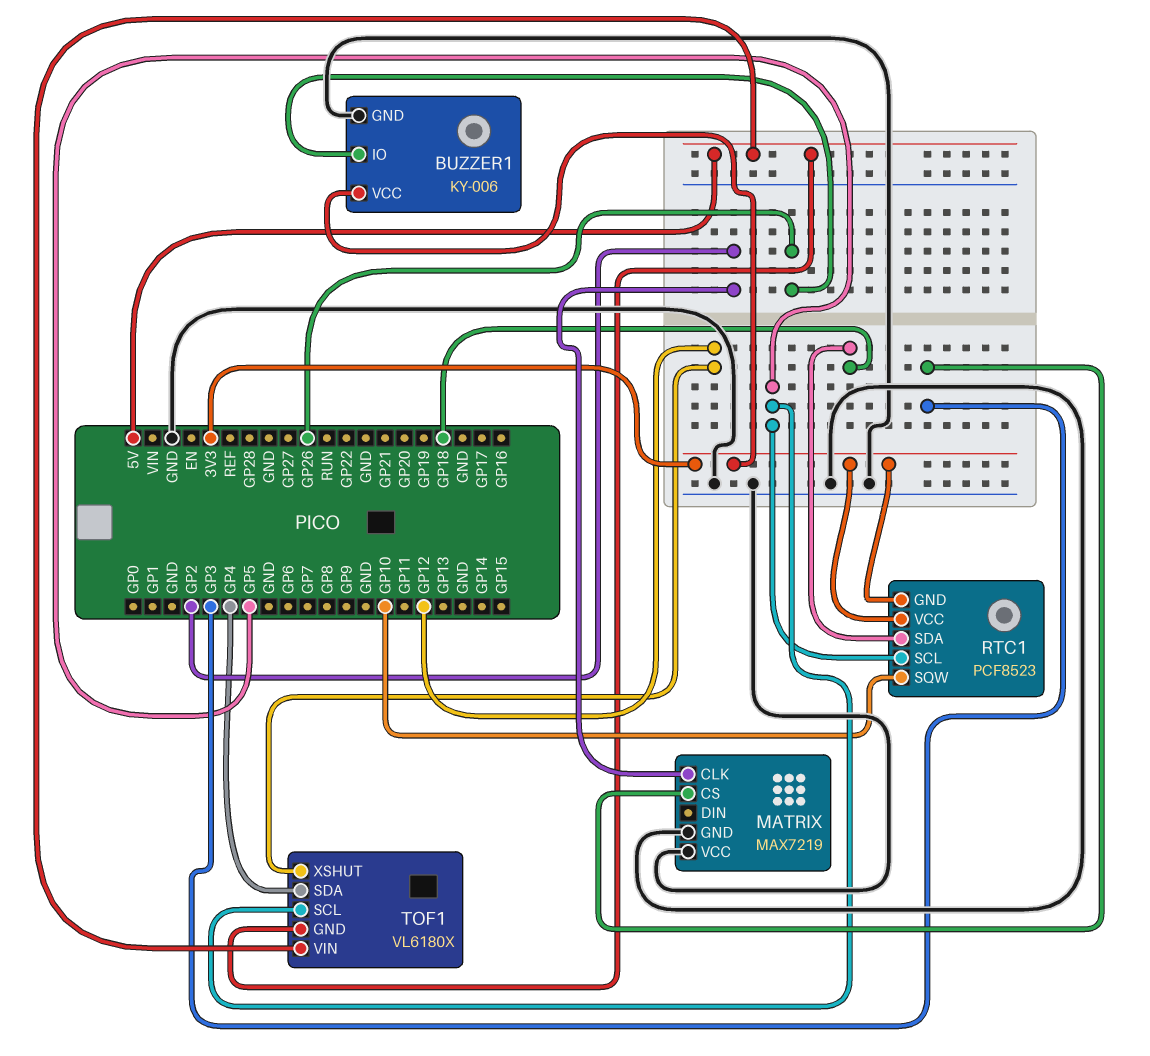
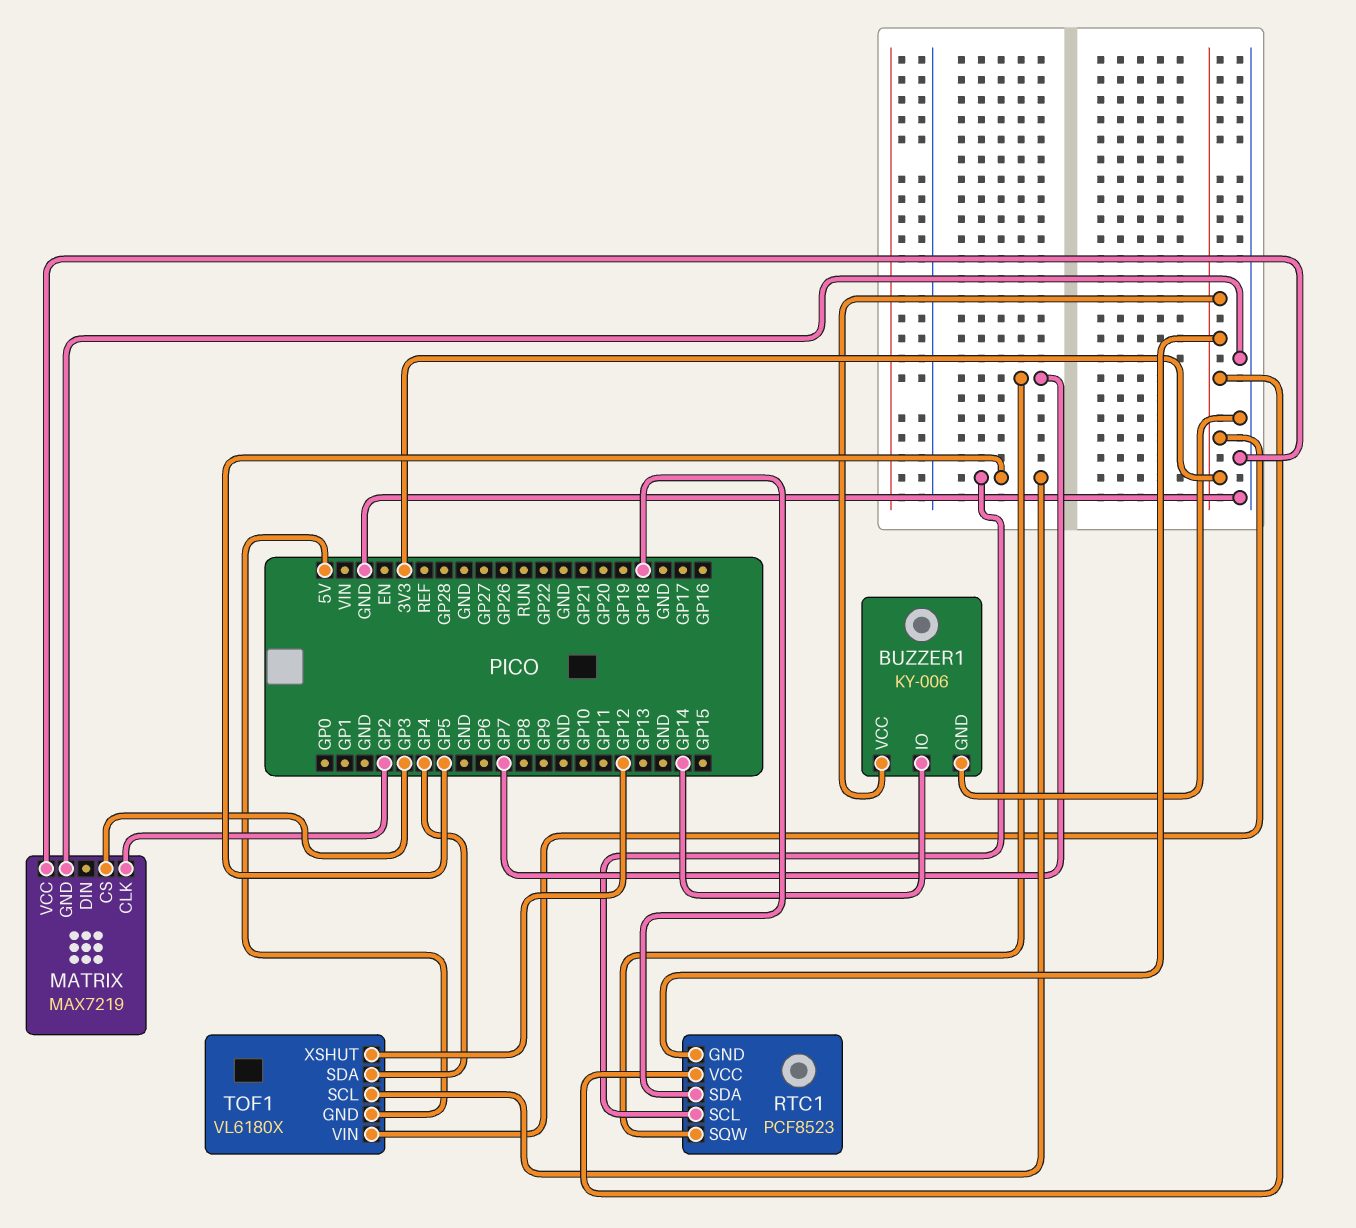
BUZZER1 pin IO: GP26 -> GP14
RTC1 pin SQW: GP10 -> GP7
TOF1 pin VIN: 5V -> 3V3

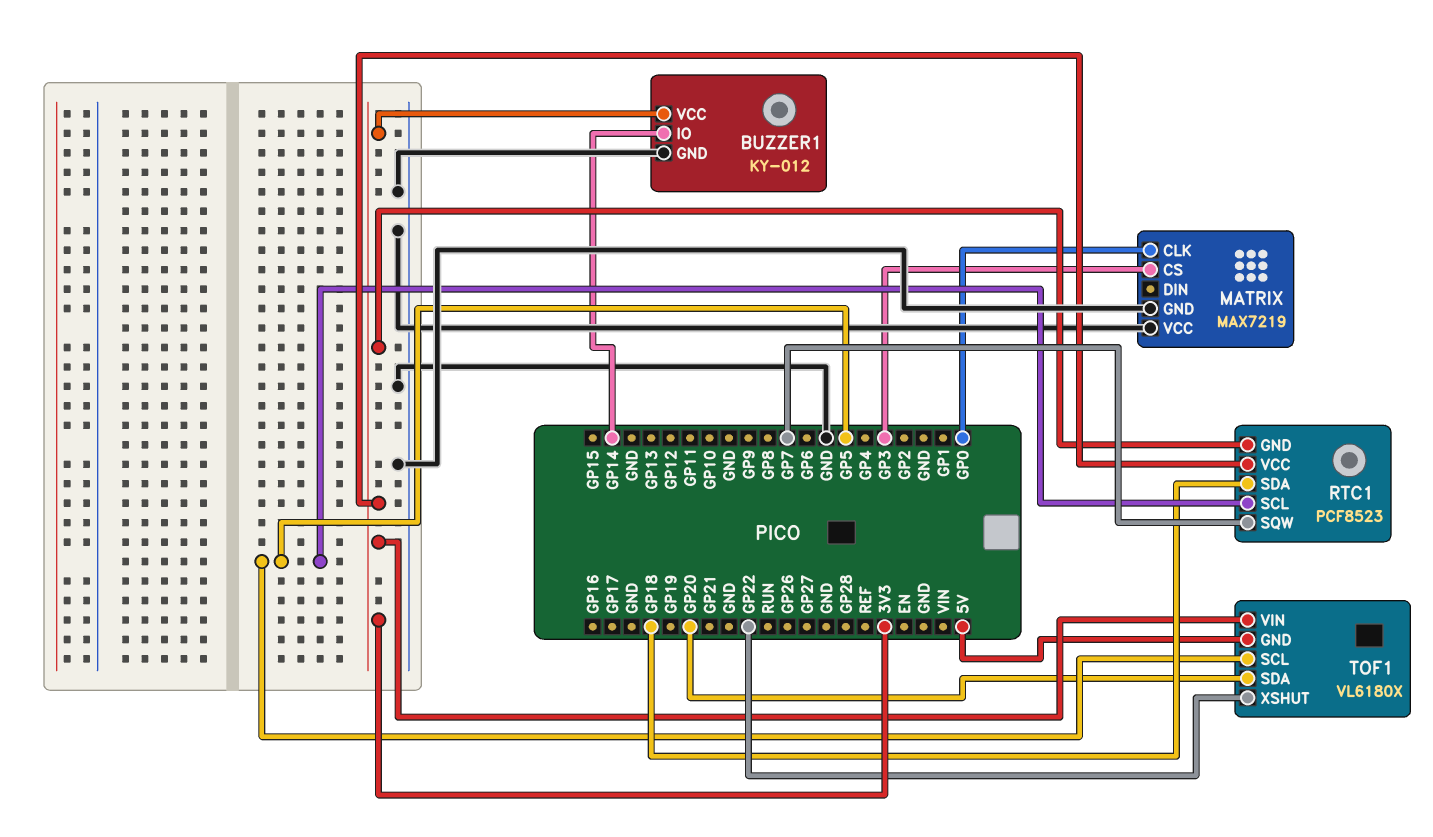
BUZZER1: KY-006 -> KY-012
MATRIX pin CLK: GP2 -> GP0
TOF1 pin SDA: GP4 -> GP20
TOF1 pin XSHUT: GP12 -> GP22

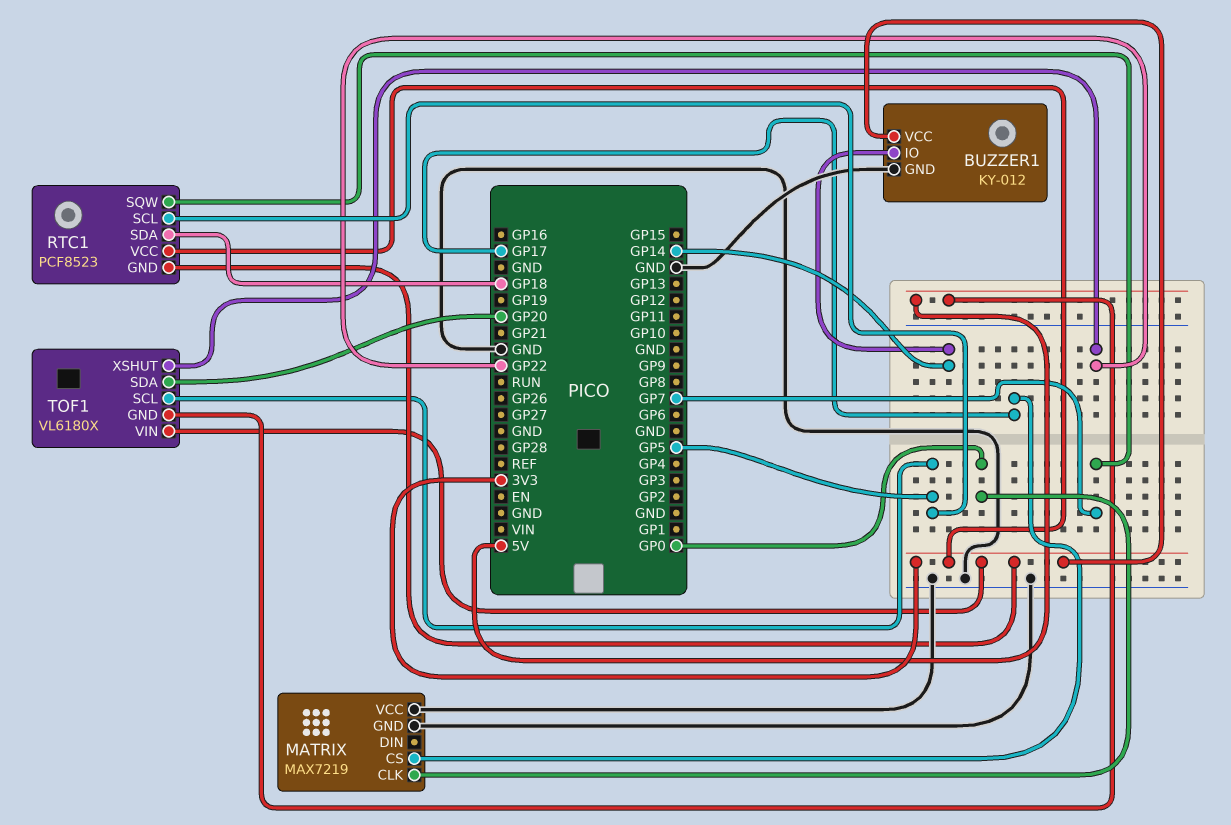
MATRIX pin CS: GP3 -> GP17

